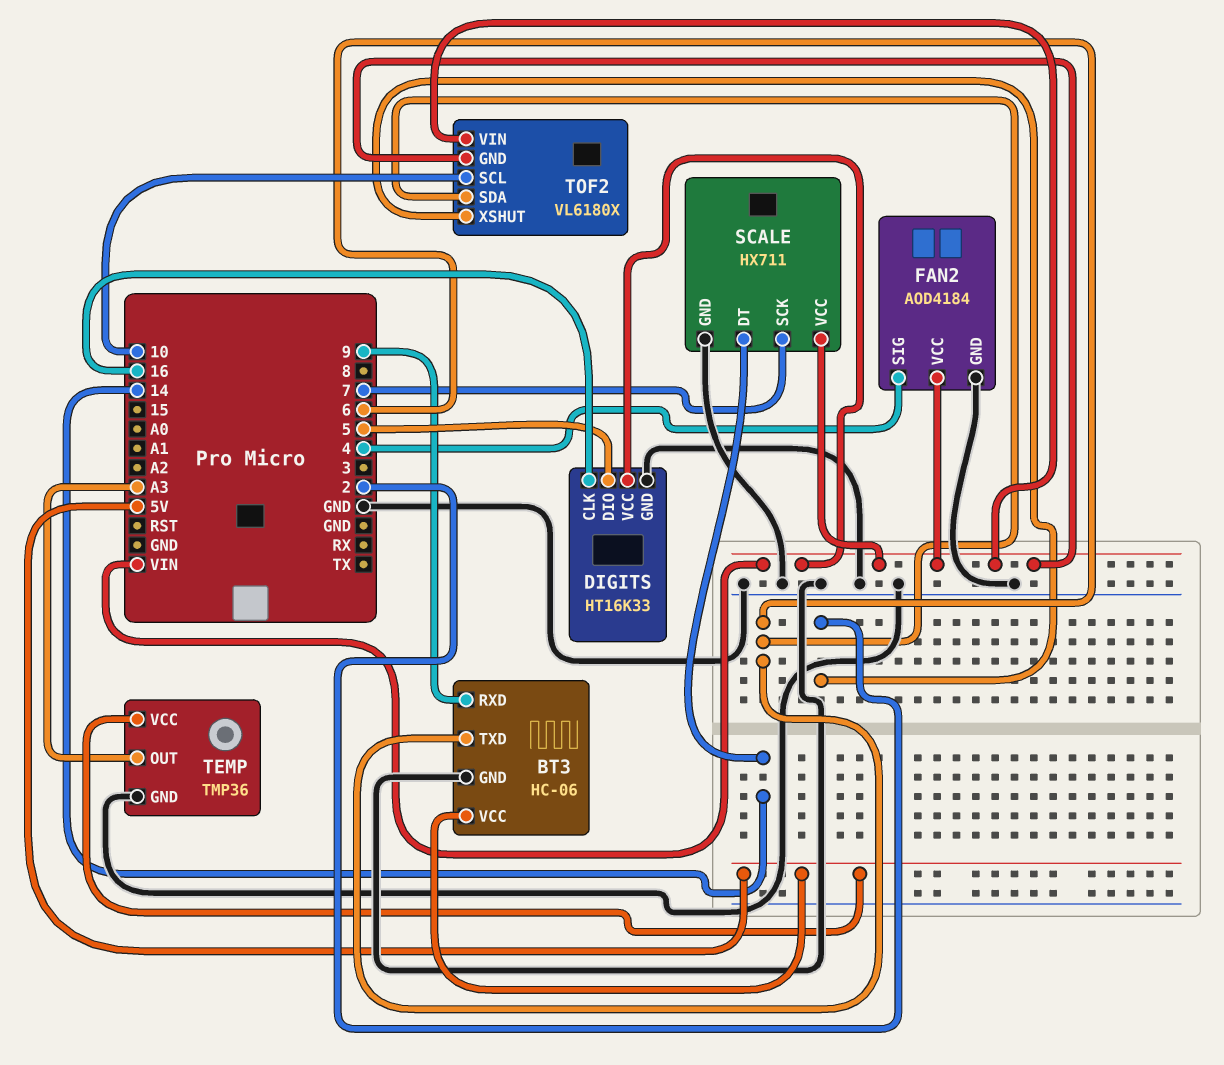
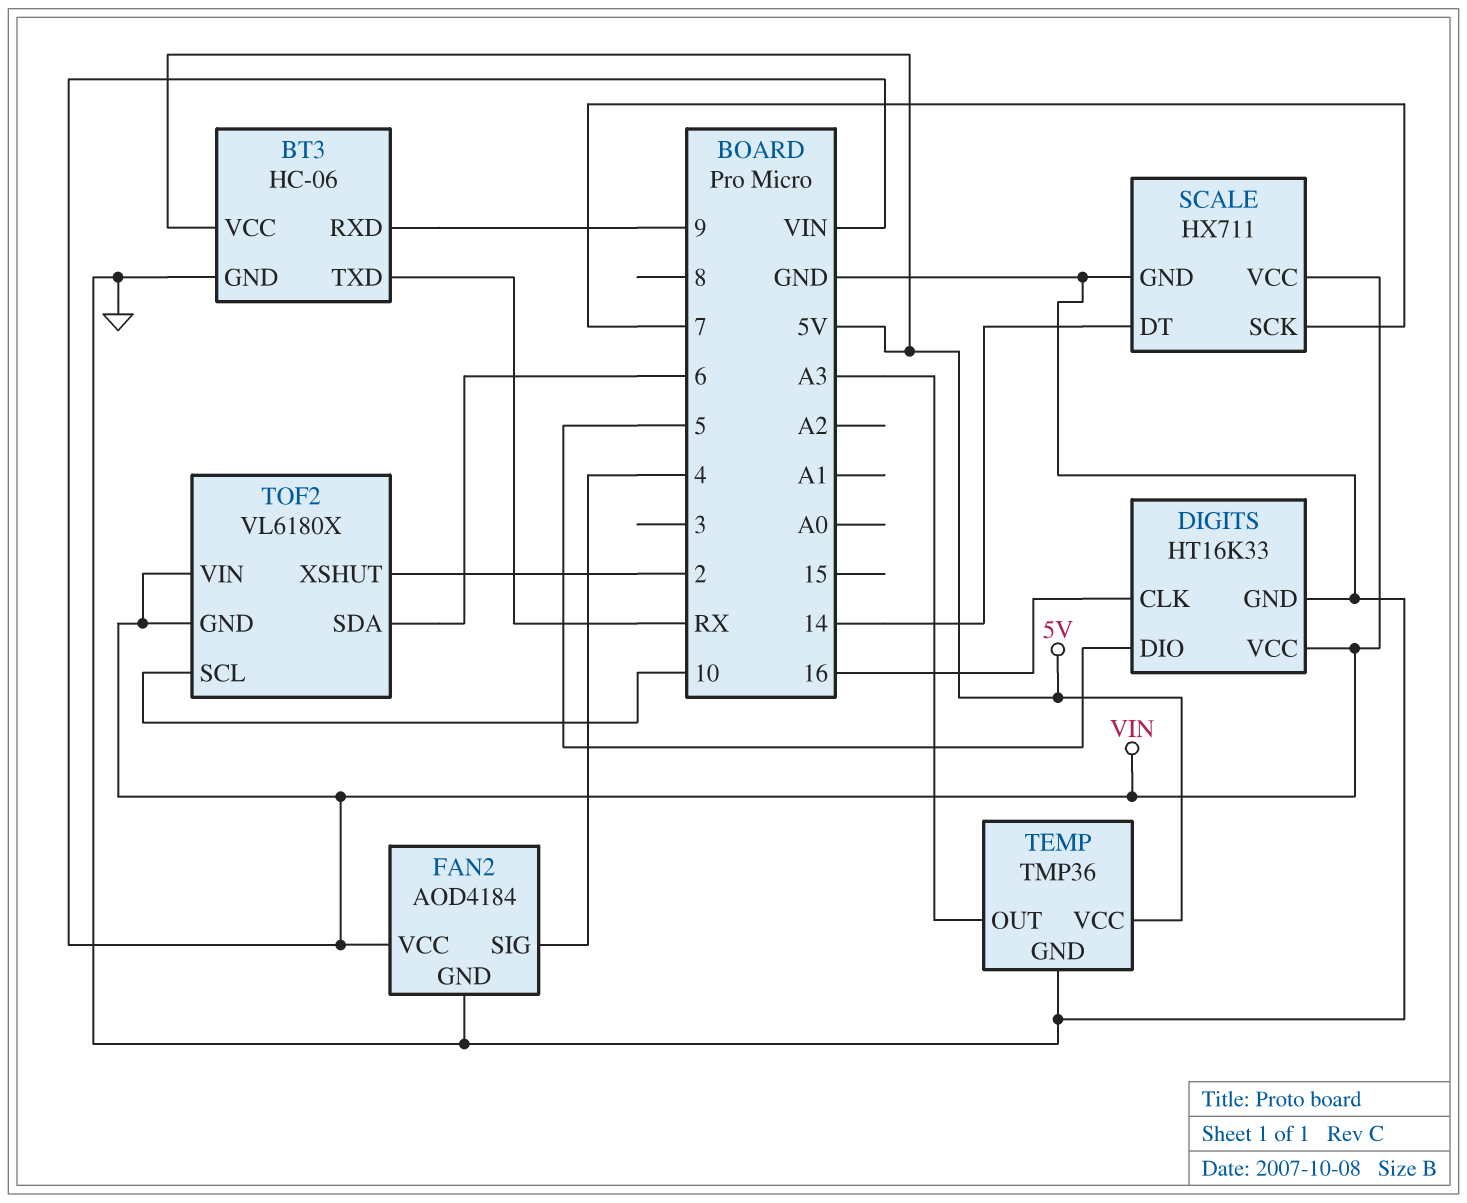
BT3 pin TXD: 6 -> RX

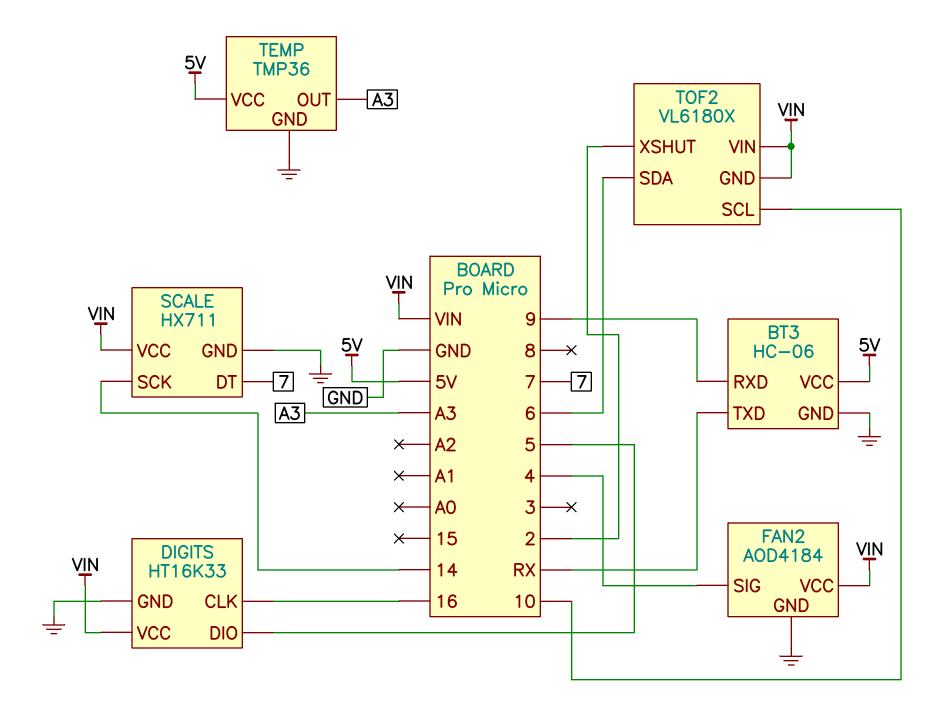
SCALE pin DT: 14 -> 7
SCALE pin SCK: 7 -> 14

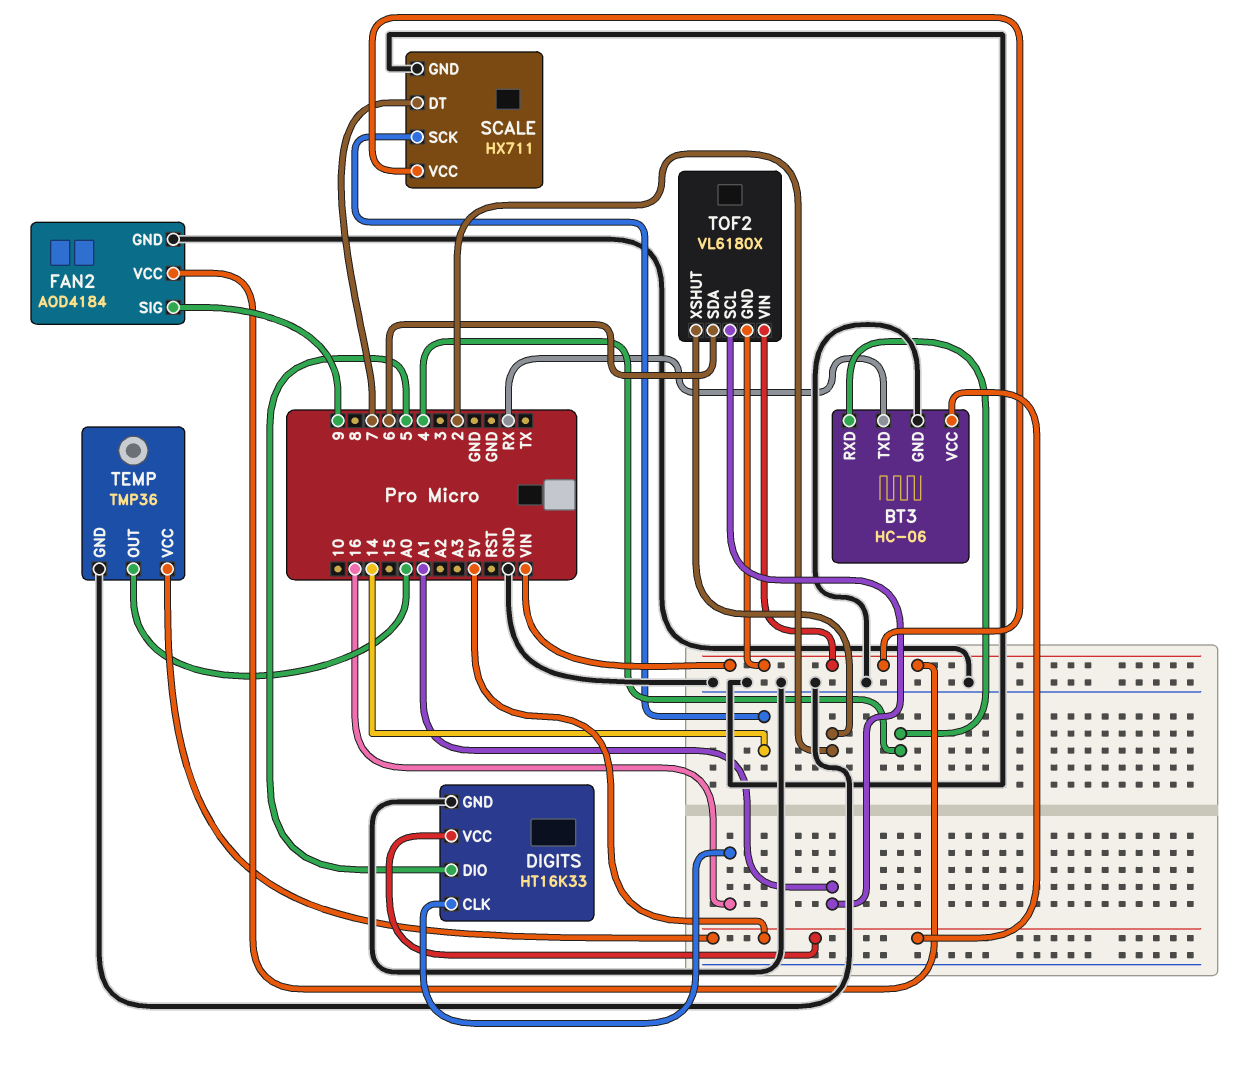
BT3 pin RXD: 9 -> 4
DIGITS pin VCC: VIN -> 5V
FAN2 pin SIG: 4 -> 9
TEMP pin OUT: A3 -> A0
TOF2 pin SCL: 10 -> A1

